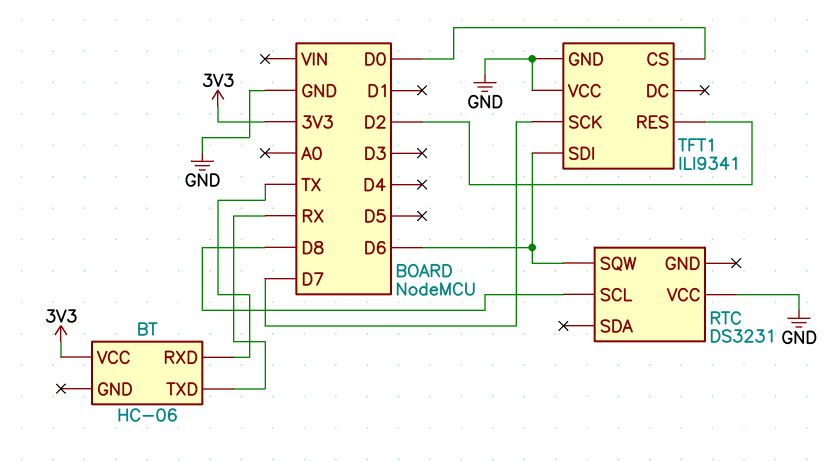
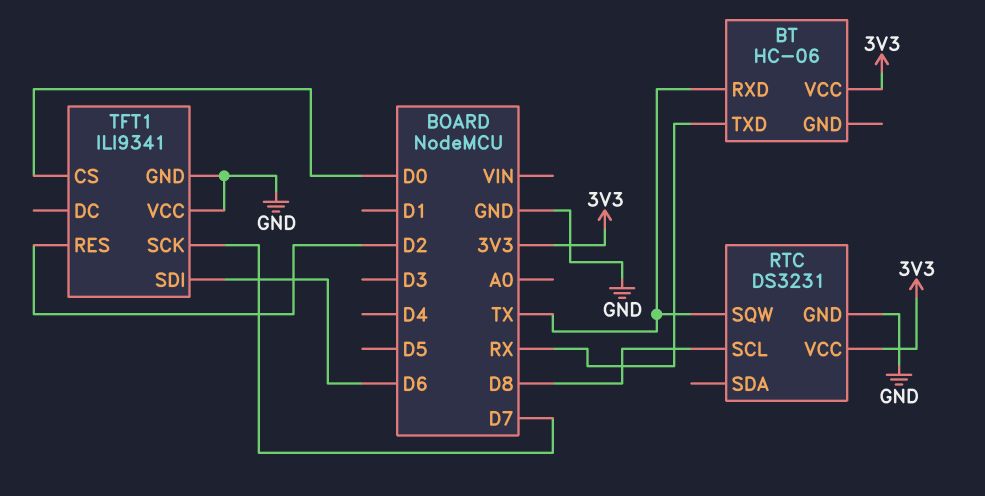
RTC pin GND: none -> GND
RTC pin SQW: D6 -> TX
RTC pin VCC: GND -> 3V3

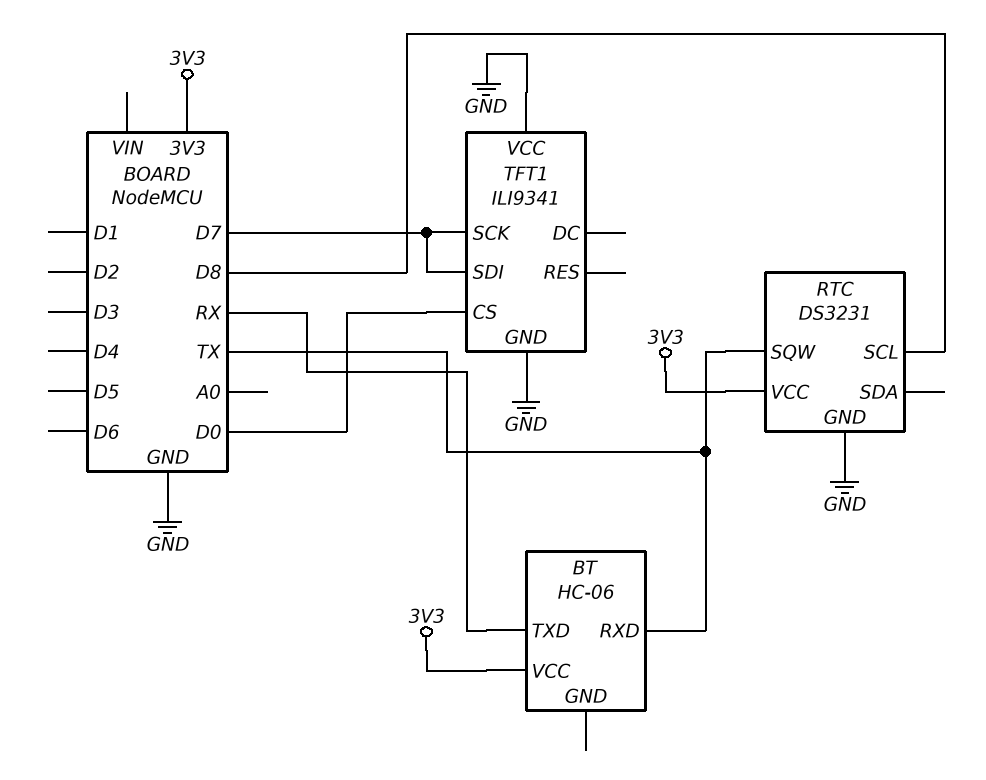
TFT1 pin RES: D2 -> none
TFT1 pin SDI: D6 -> D7

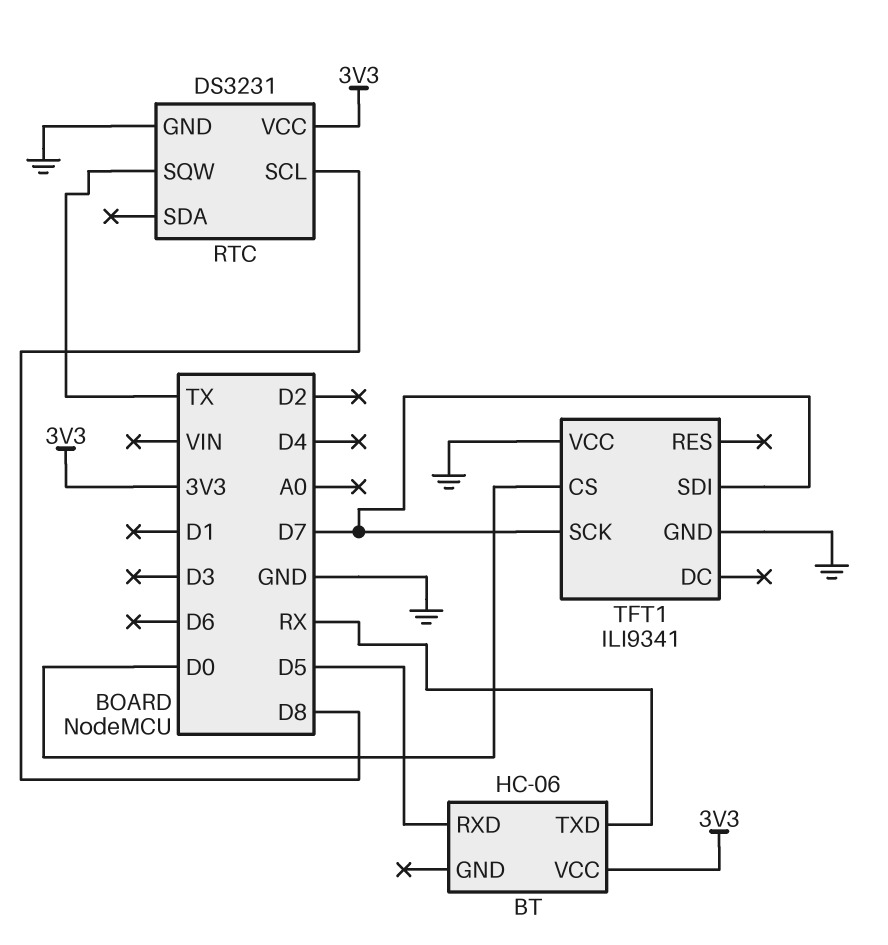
BT pin RXD: TX -> D5

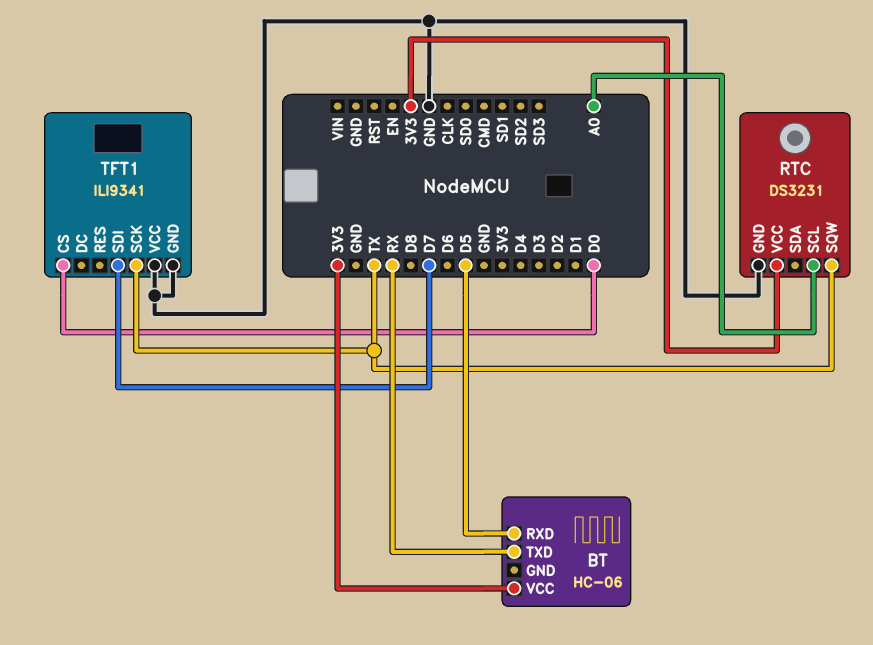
RTC pin SCL: D8 -> A0
TFT1 pin SCK: D7 -> TX

